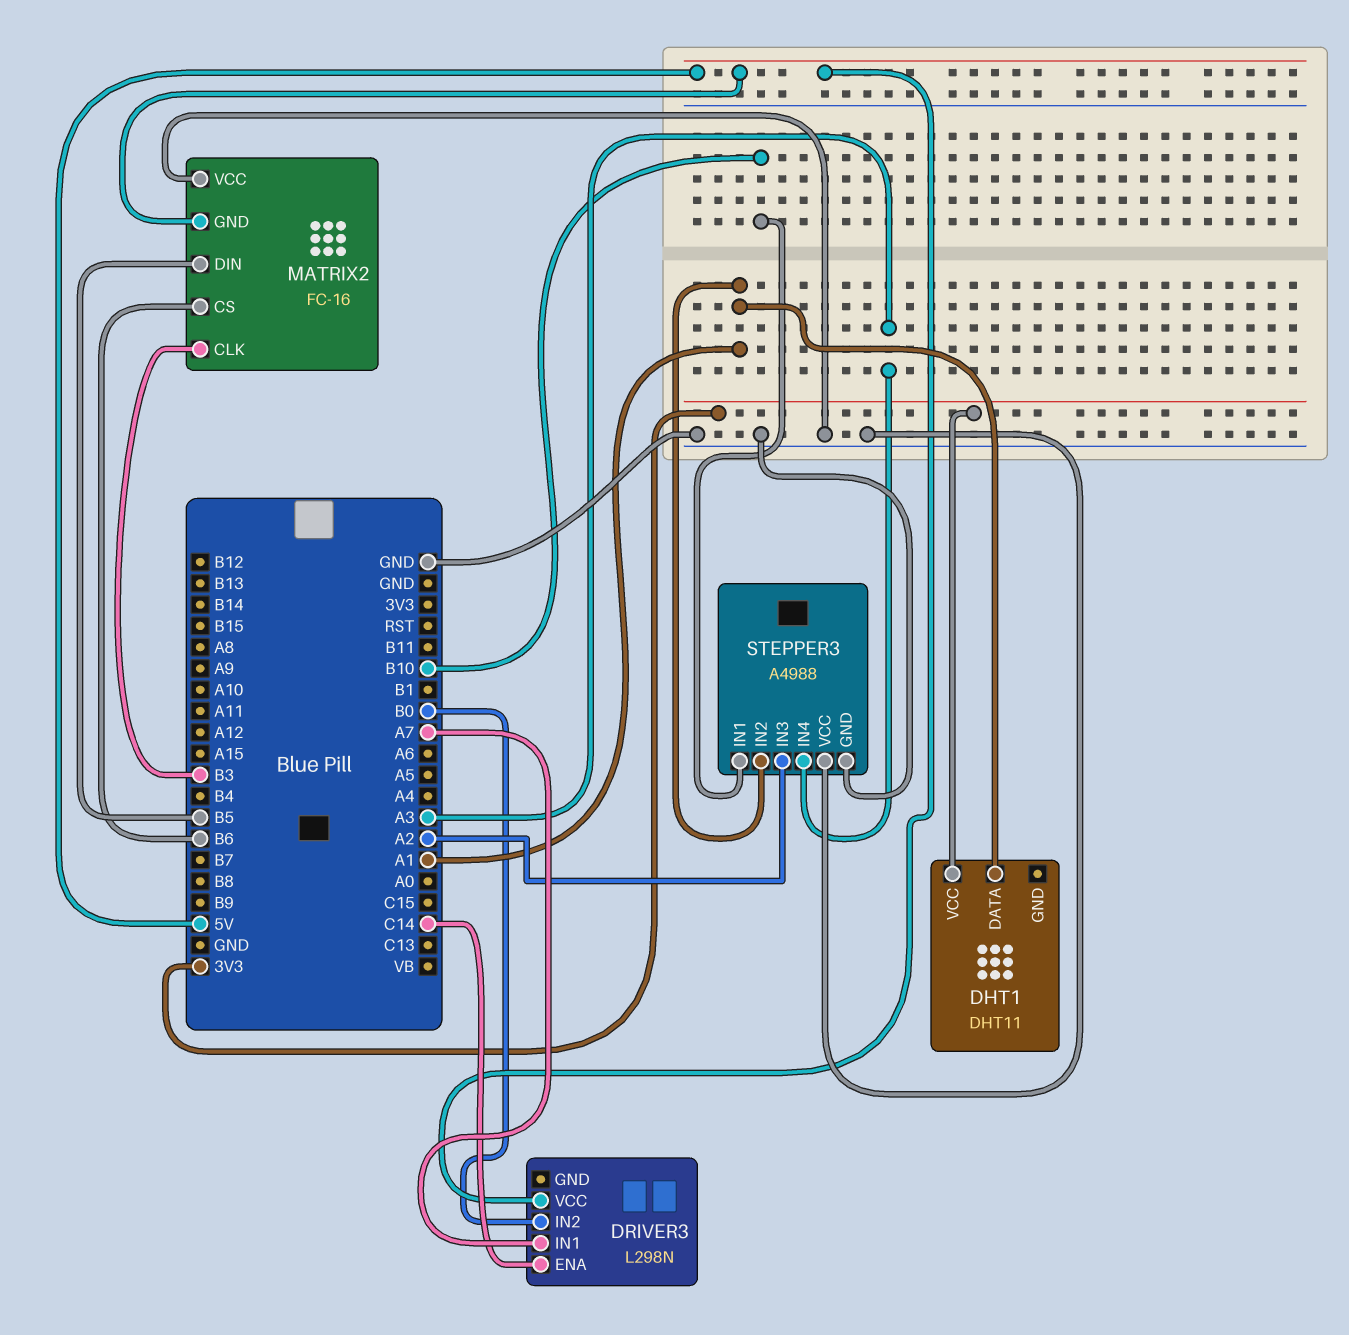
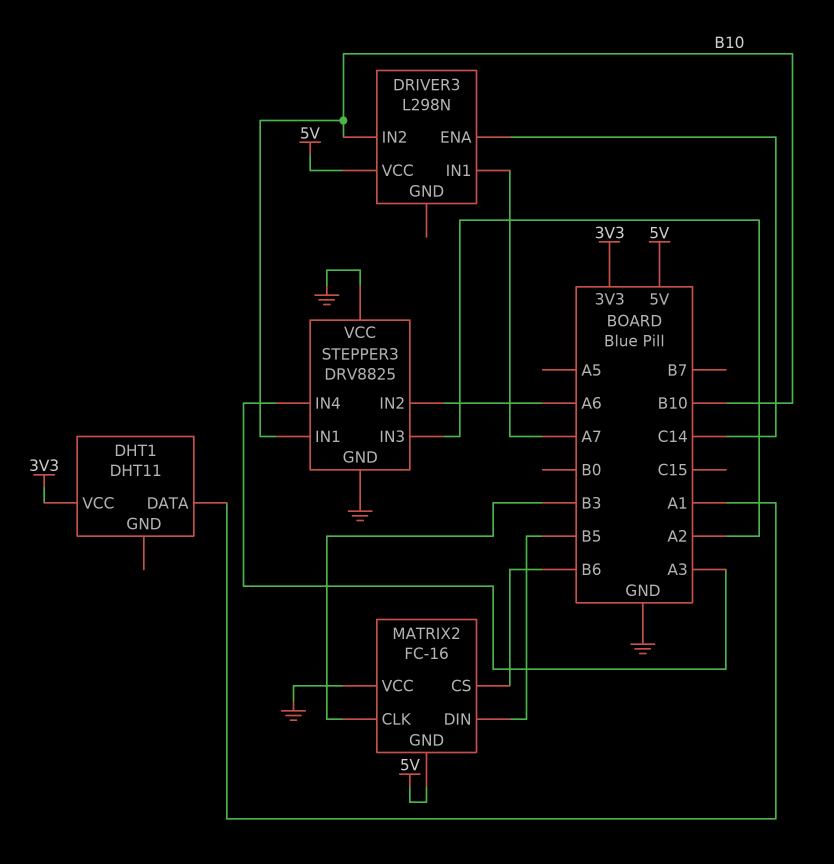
DRIVER3 pin IN2: B0 -> B10
STEPPER3: A4988 -> DRV8825
STEPPER3 pin IN2: A1 -> A6

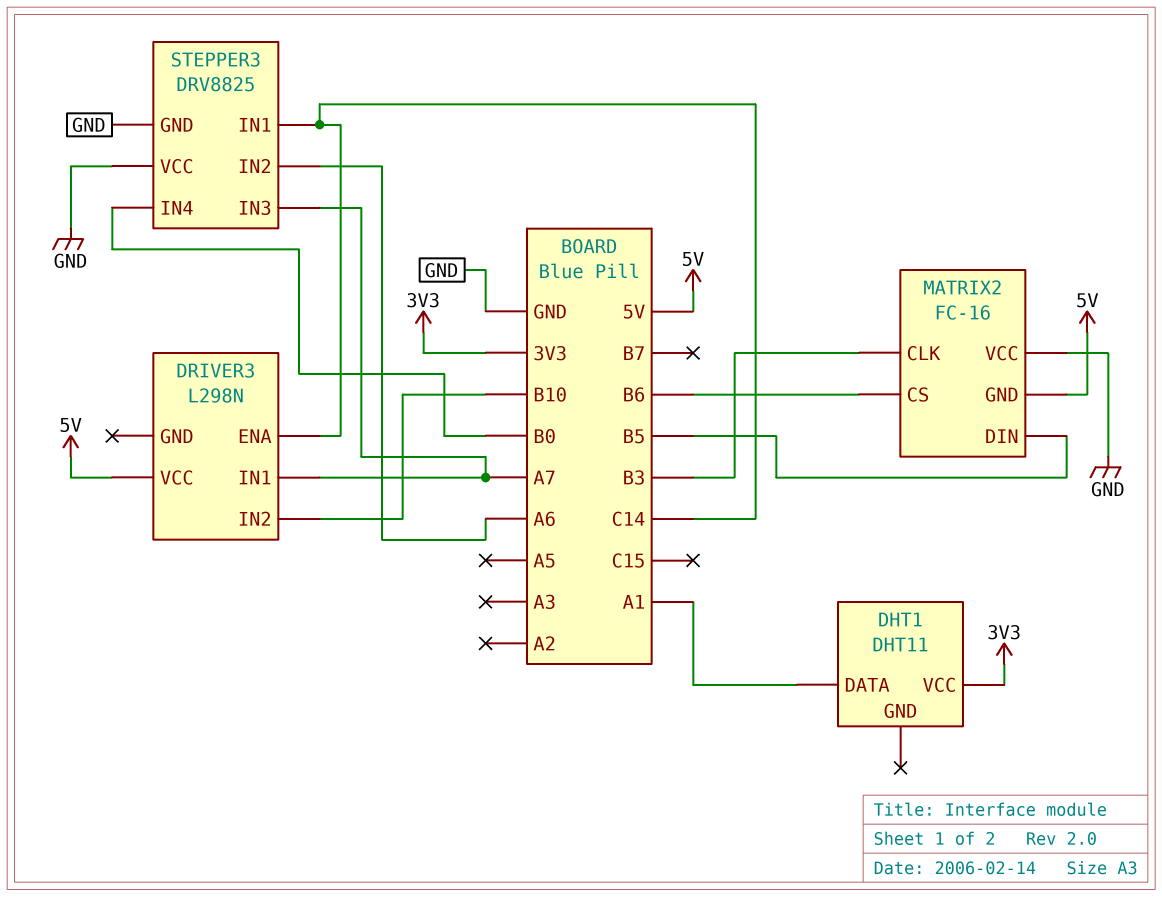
STEPPER3 pin IN1: B10 -> C14
STEPPER3 pin IN3: A2 -> A7
STEPPER3 pin IN4: A3 -> B0

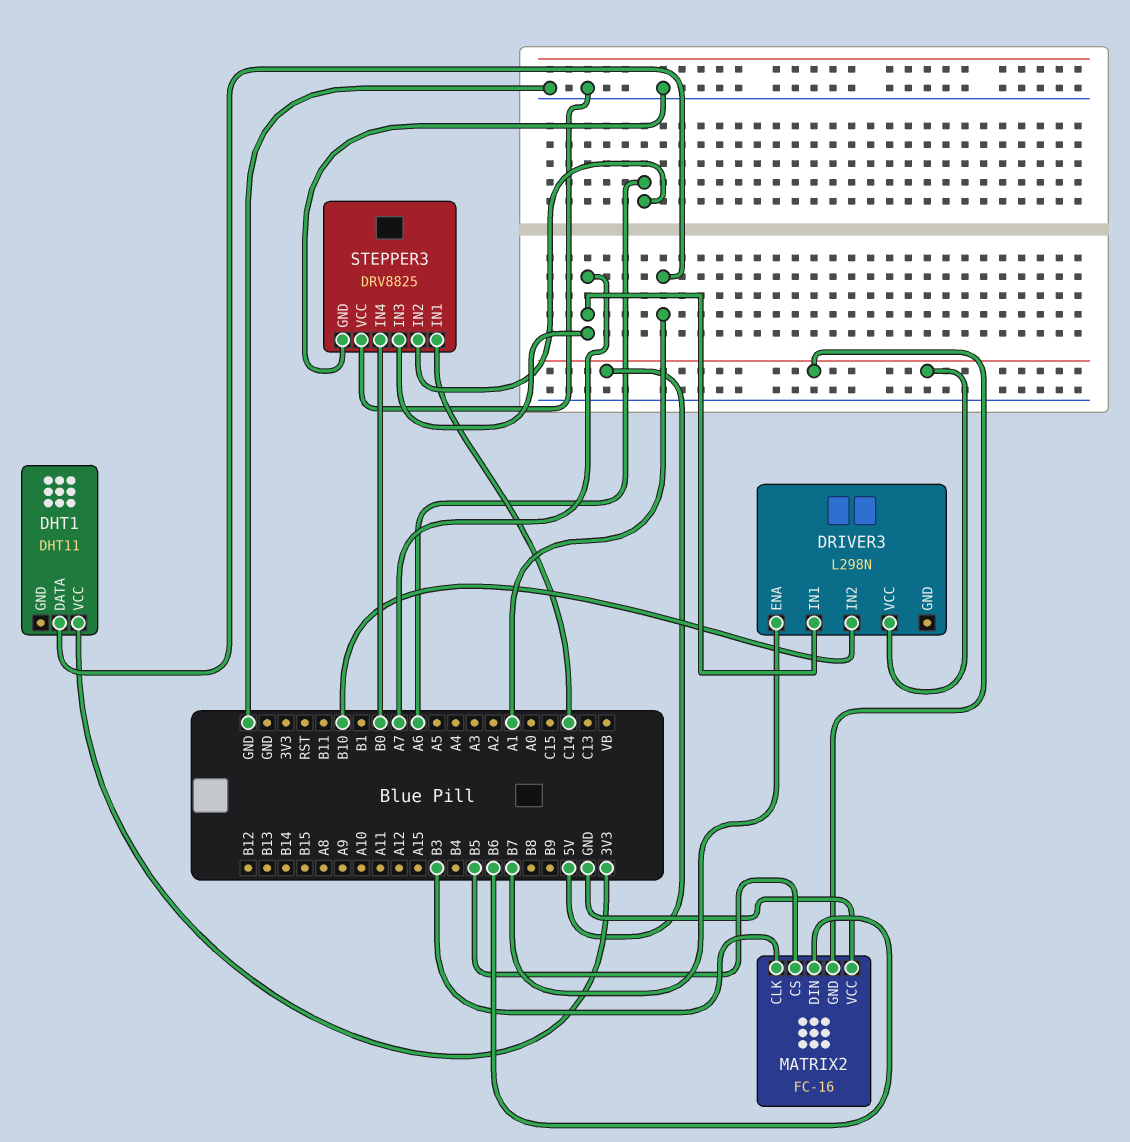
DRIVER3 pin ENA: C14 -> B7
MATRIX2 pin CS: B6 -> B5
MATRIX2 pin DIN: B5 -> B6

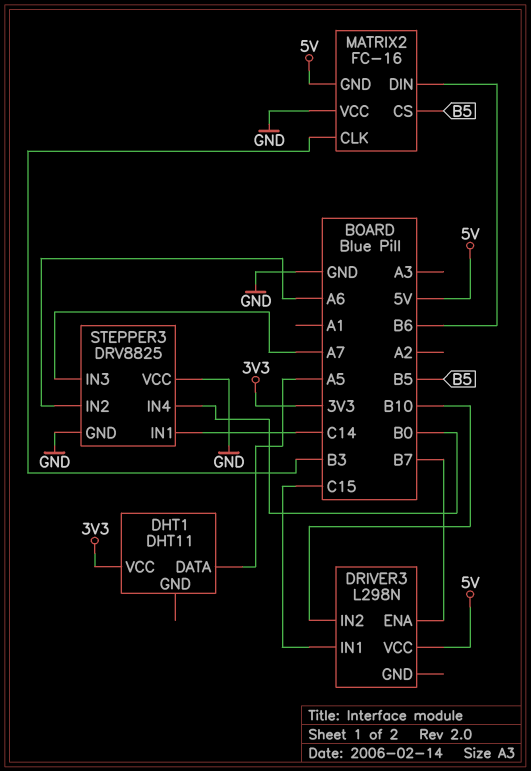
DHT1 pin DATA: A1 -> A5
DRIVER3 pin IN1: A7 -> C15

